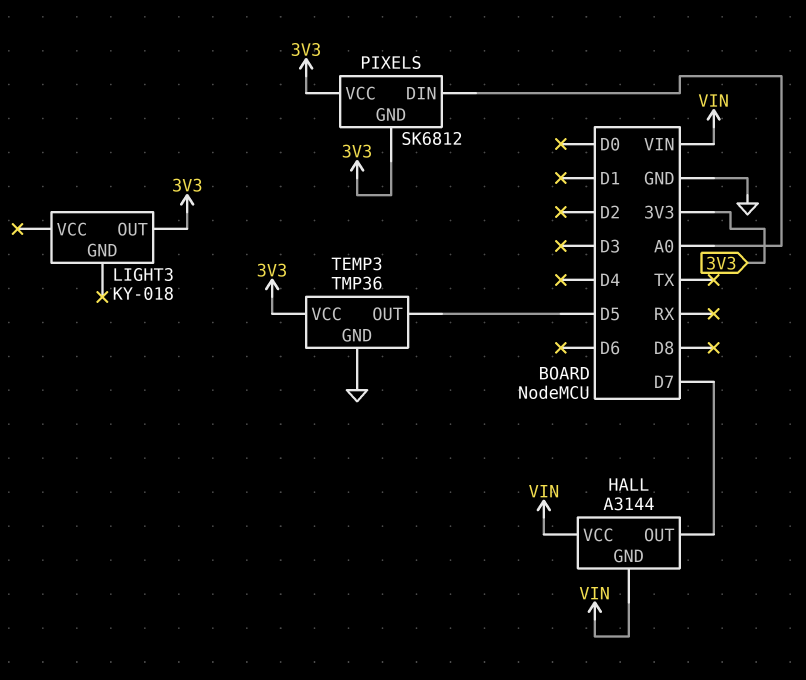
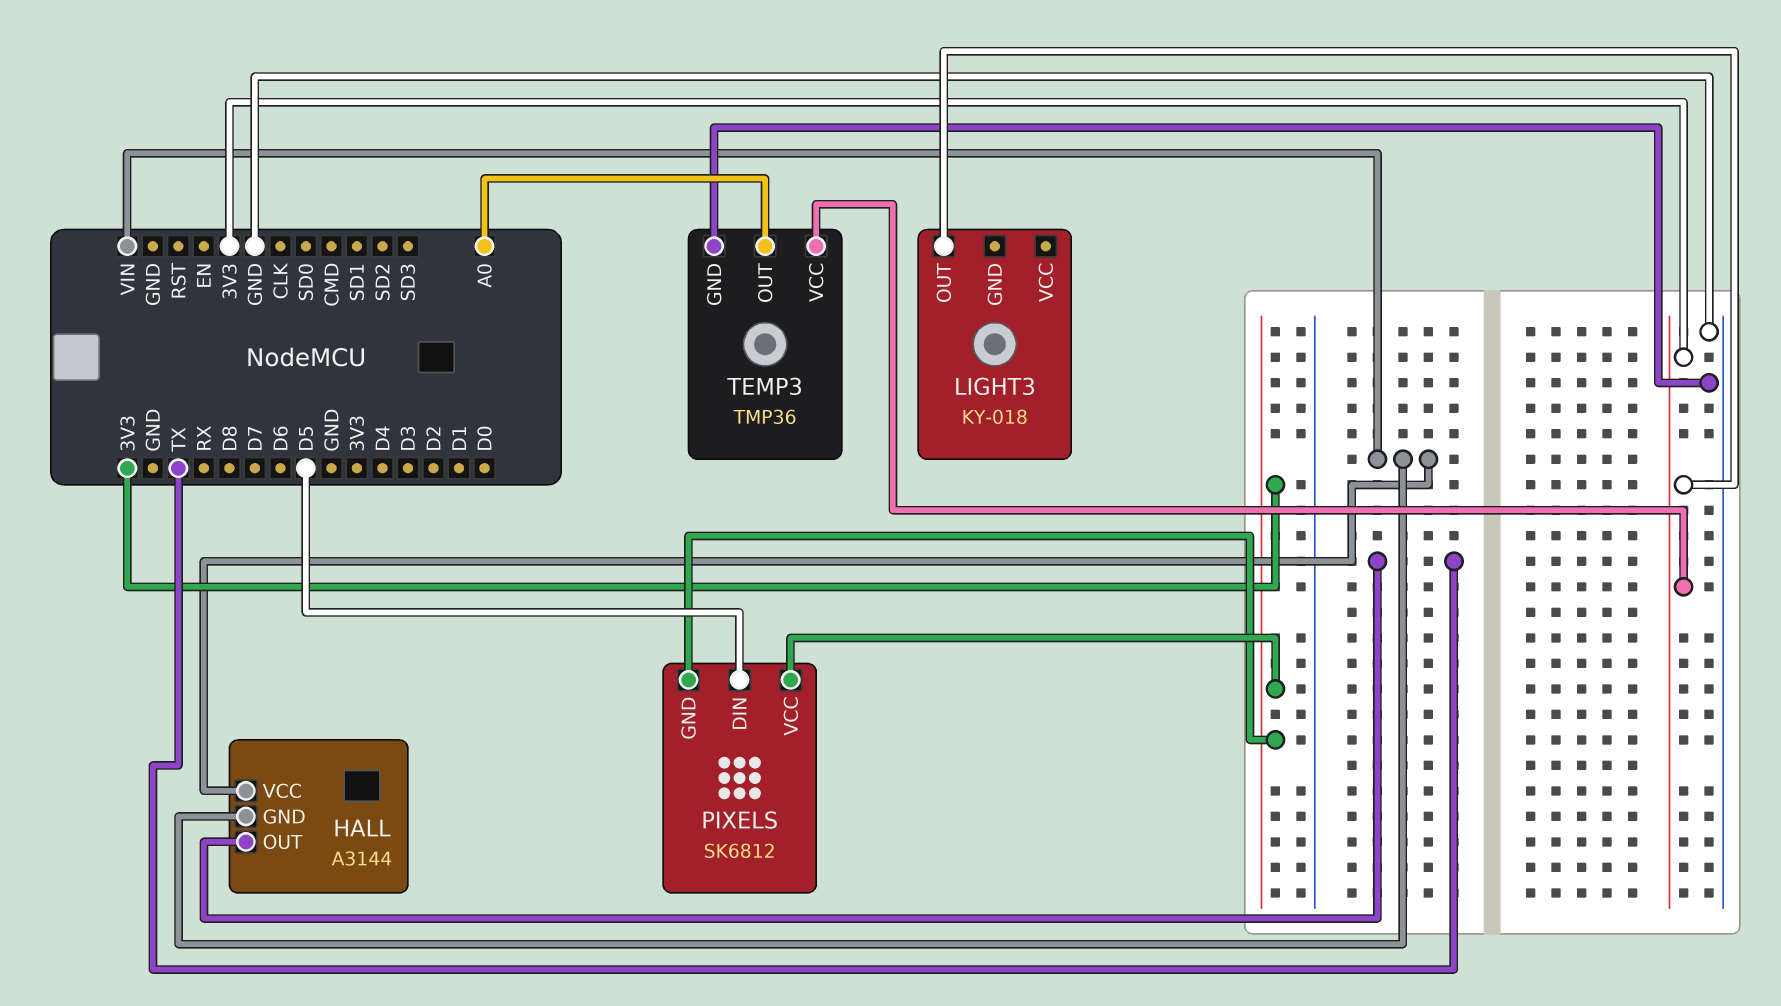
HALL pin OUT: D7 -> TX
PIXELS pin DIN: A0 -> D5
TEMP3 pin OUT: D5 -> A0

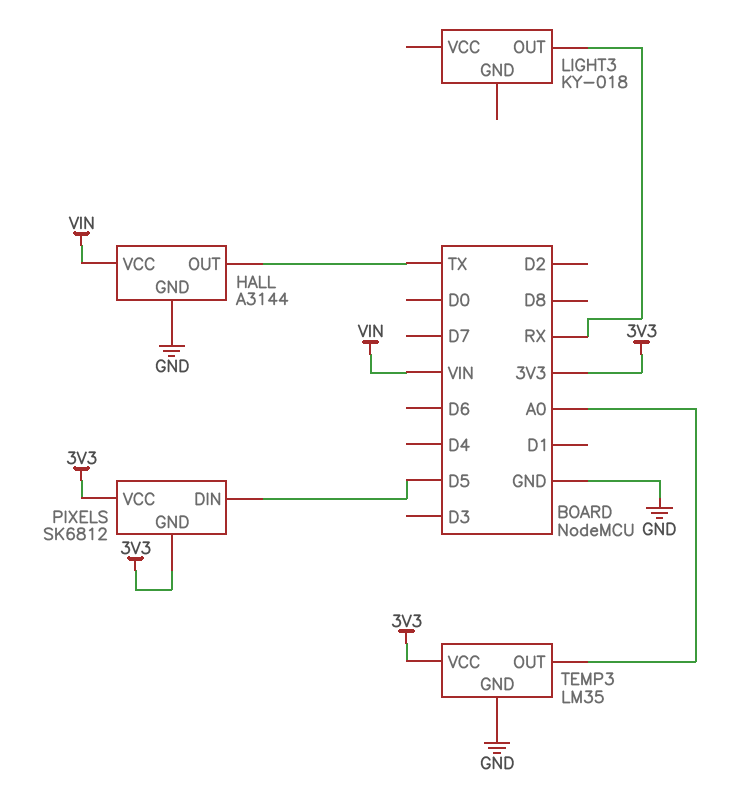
HALL pin GND: VIN -> GND
LIGHT3 pin OUT: 3V3 -> RX
TEMP3: TMP36 -> LM35

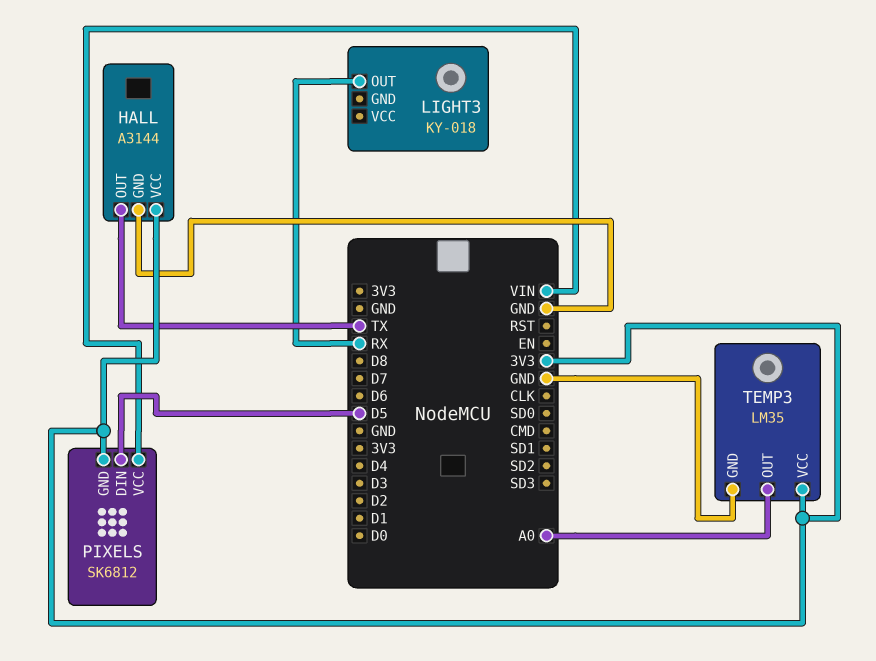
HALL pin VCC: VIN -> 3V3
PIXELS pin VCC: 3V3 -> VIN

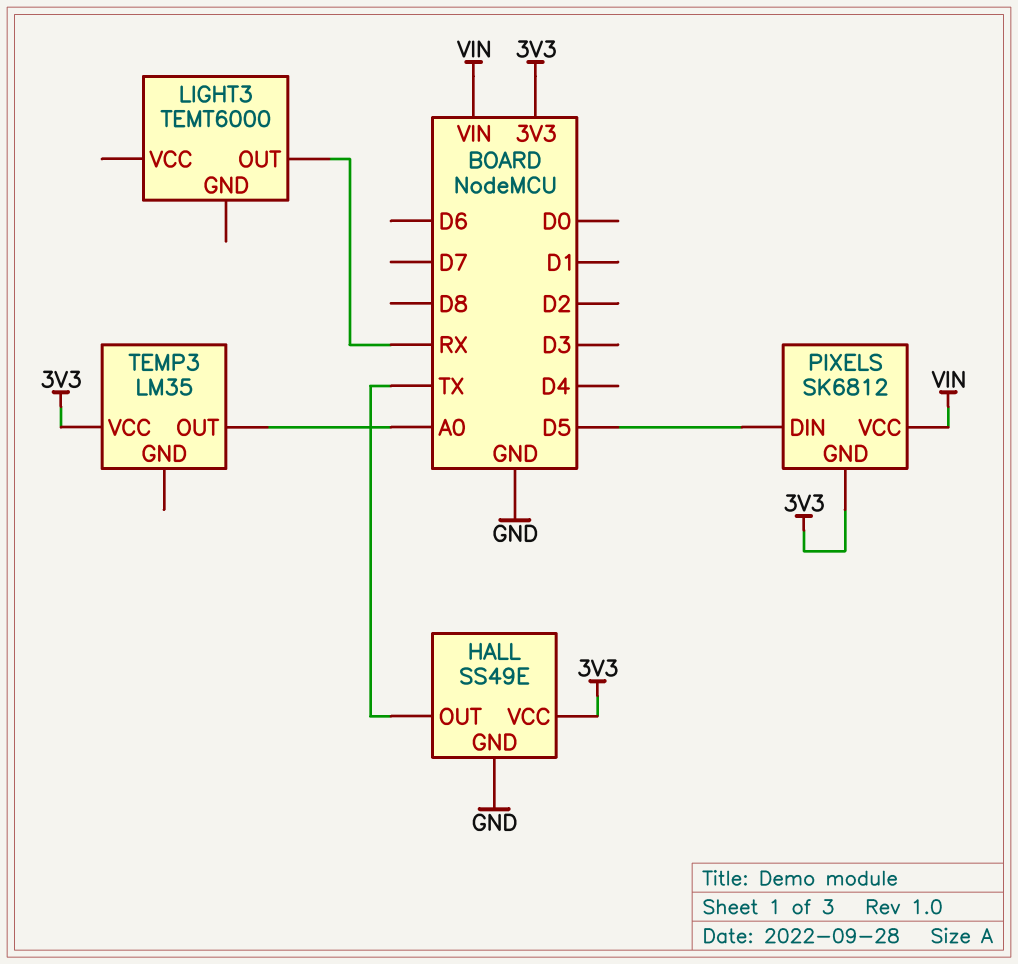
HALL: A3144 -> SS49E
LIGHT3: KY-018 -> TEMT6000
TEMP3 pin GND: GND -> none

